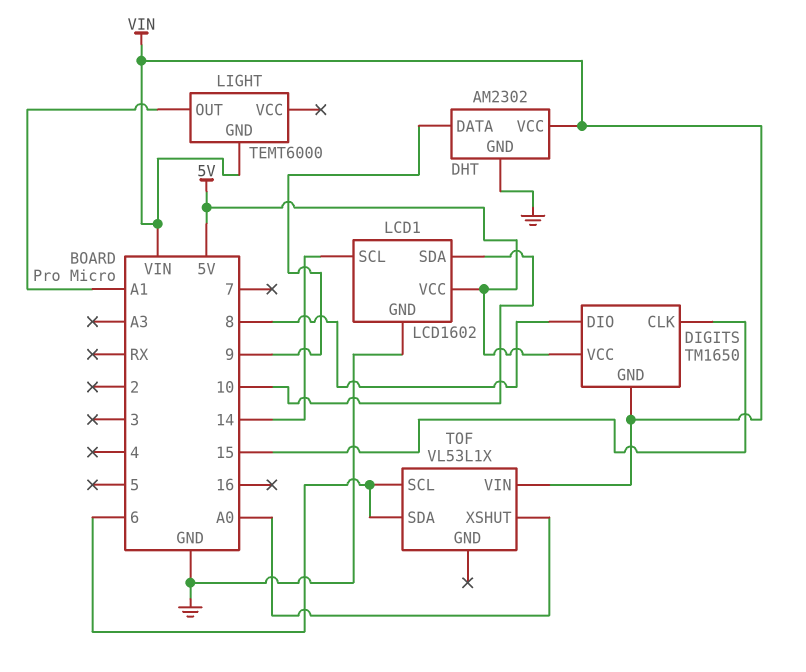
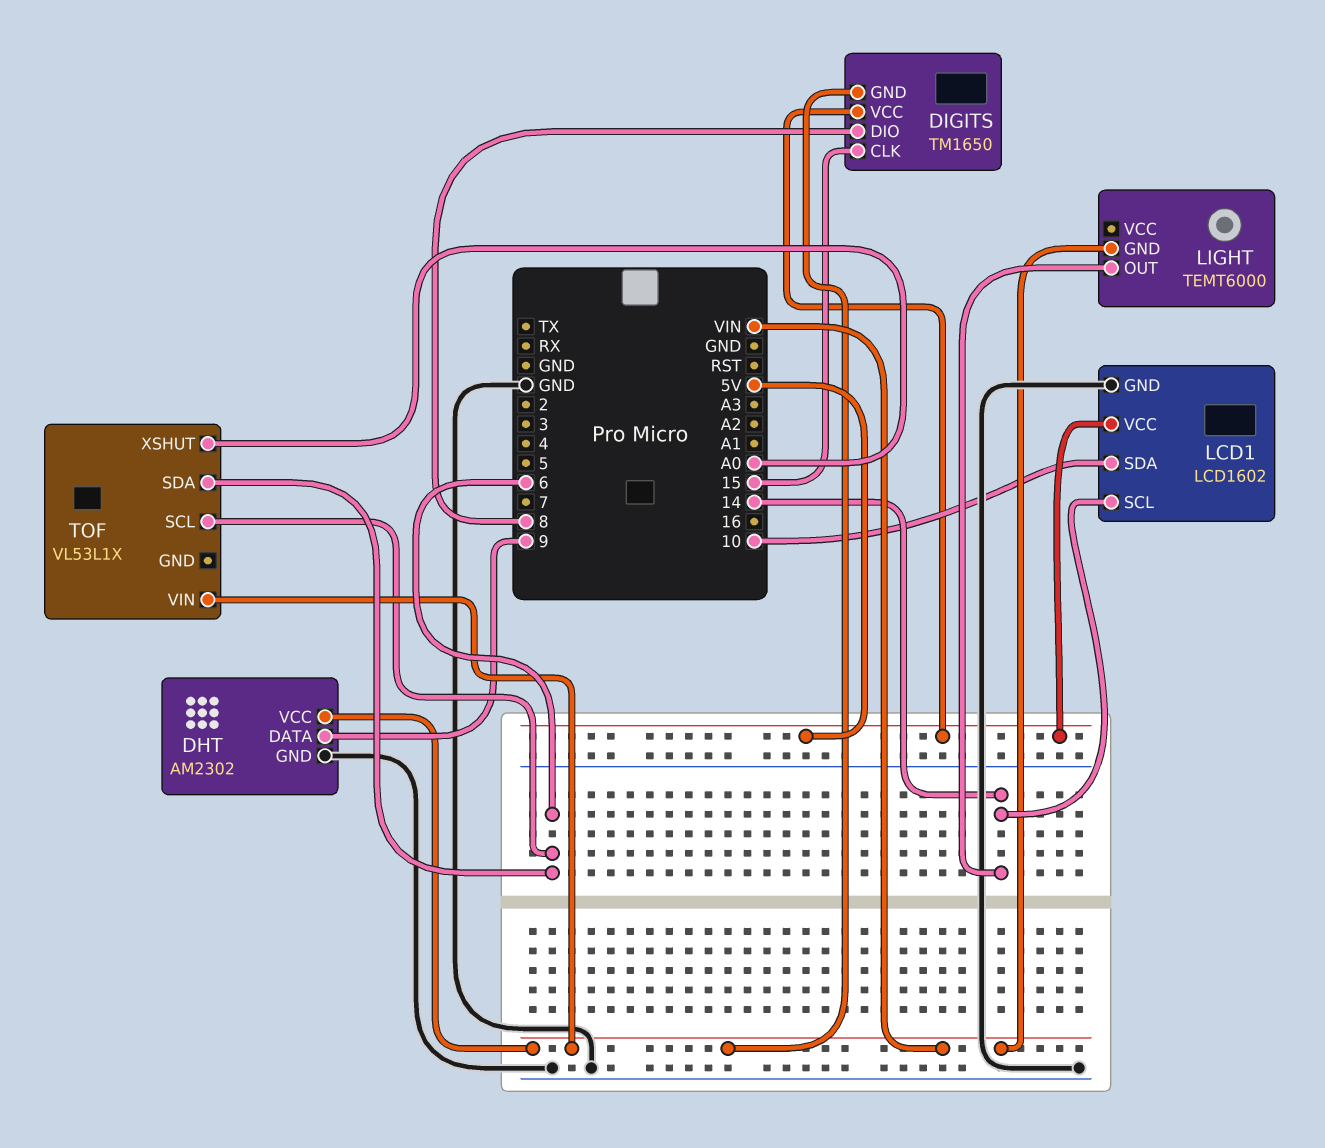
LIGHT pin OUT: A1 -> 14

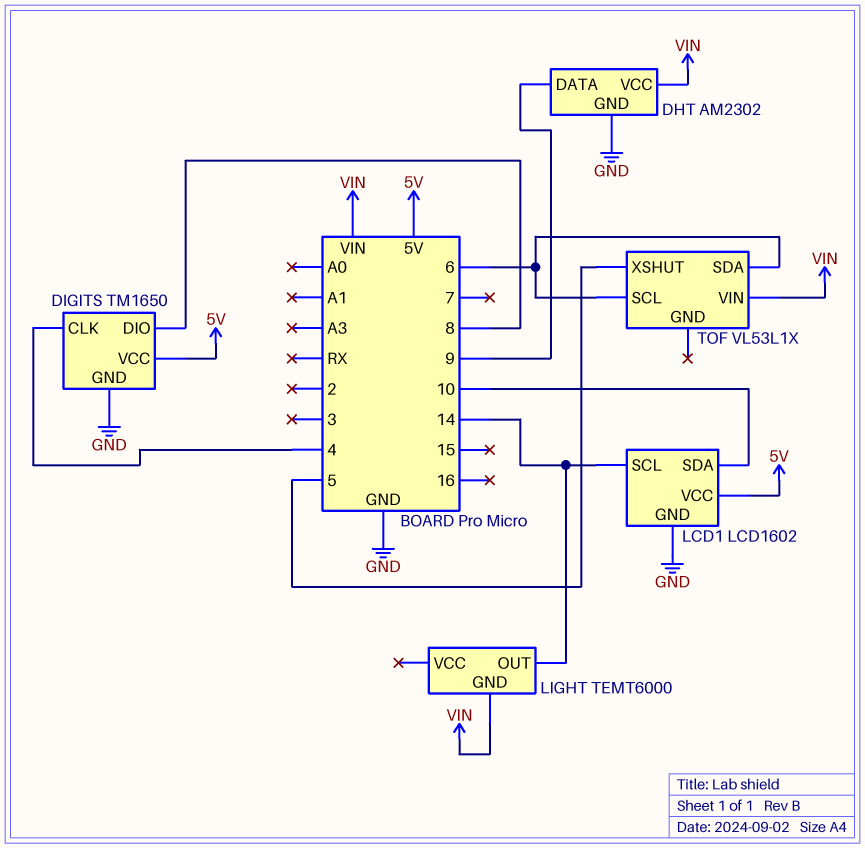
DIGITS pin CLK: 15 -> 4
DIGITS pin GND: VIN -> GND
TOF pin XSHUT: A0 -> 5

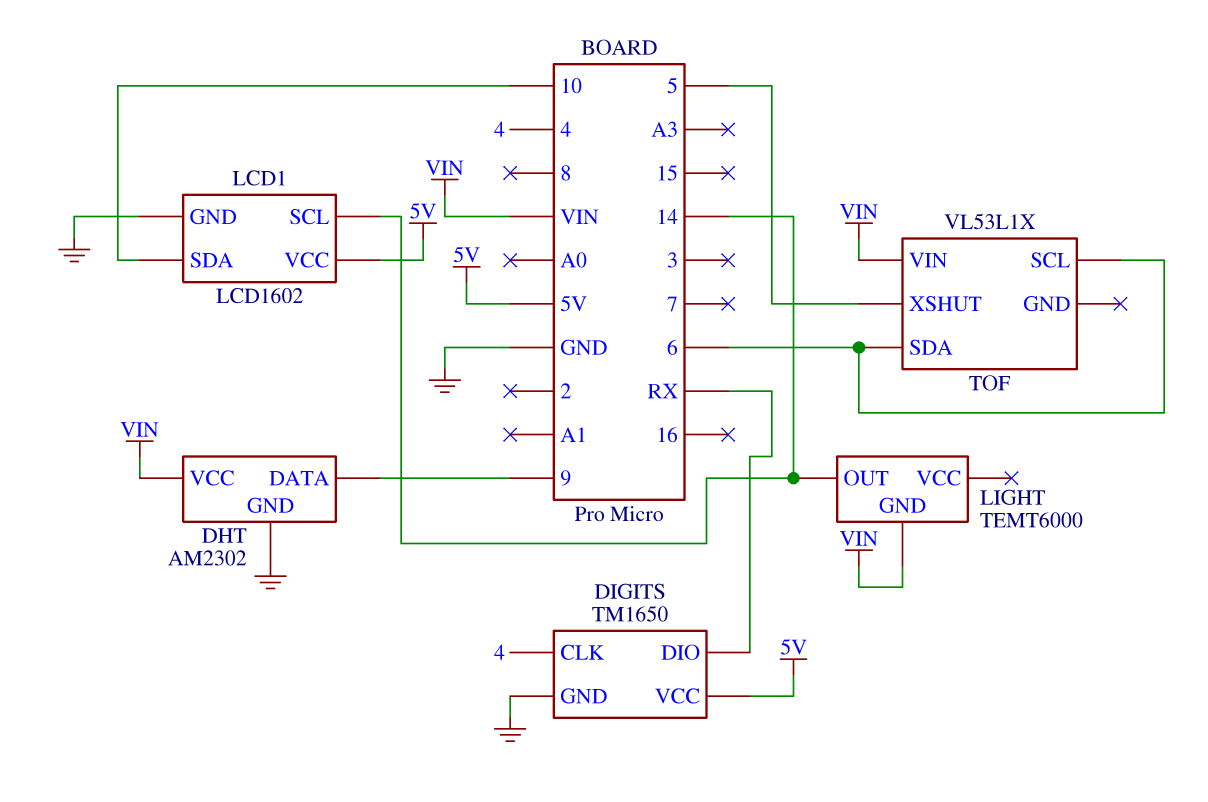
DIGITS pin DIO: 8 -> RX

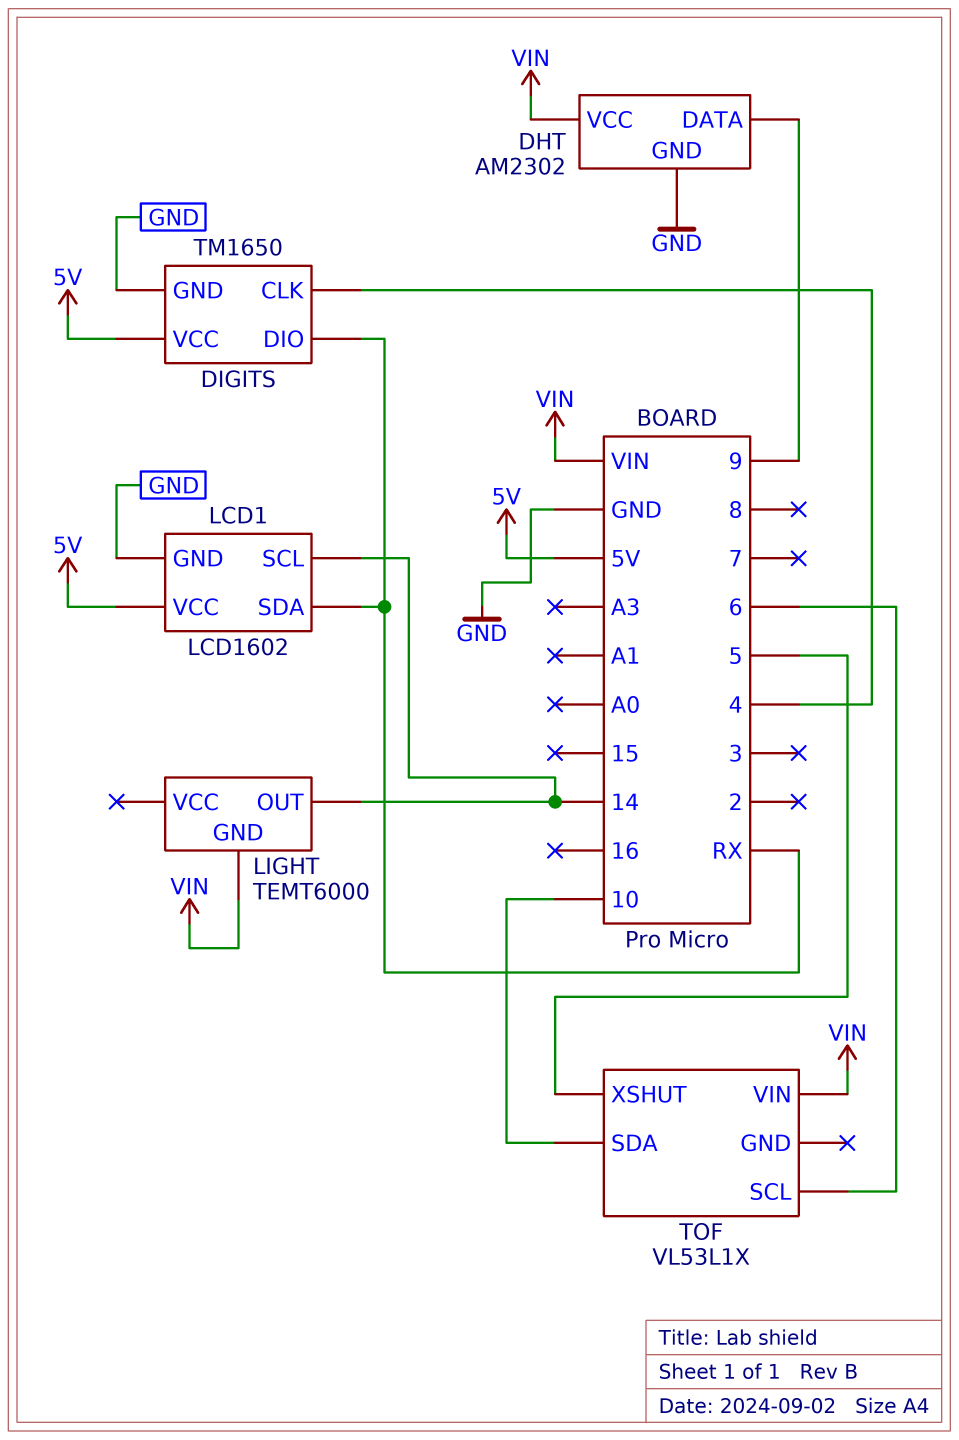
LCD1 pin SDA: 10 -> RX
TOF pin SDA: 6 -> 10

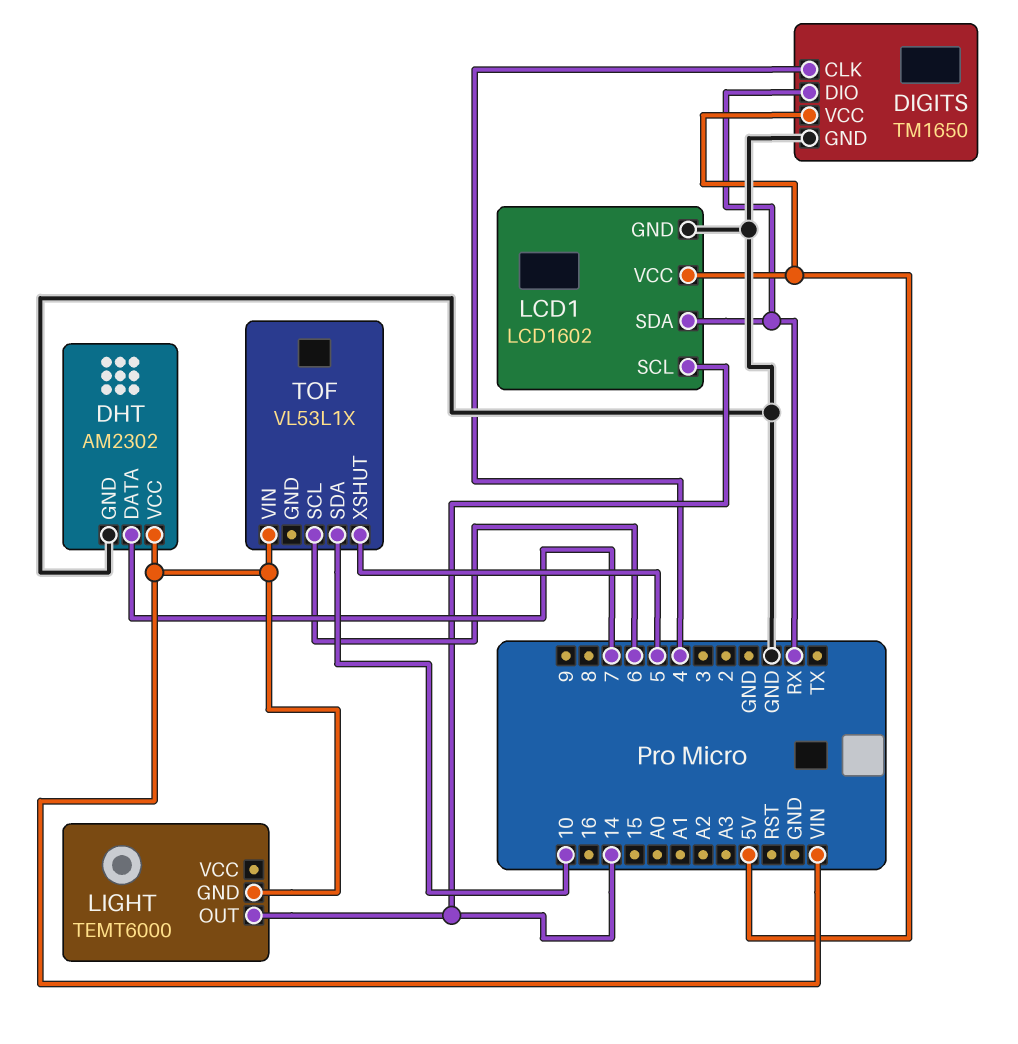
DHT pin DATA: 9 -> 7

